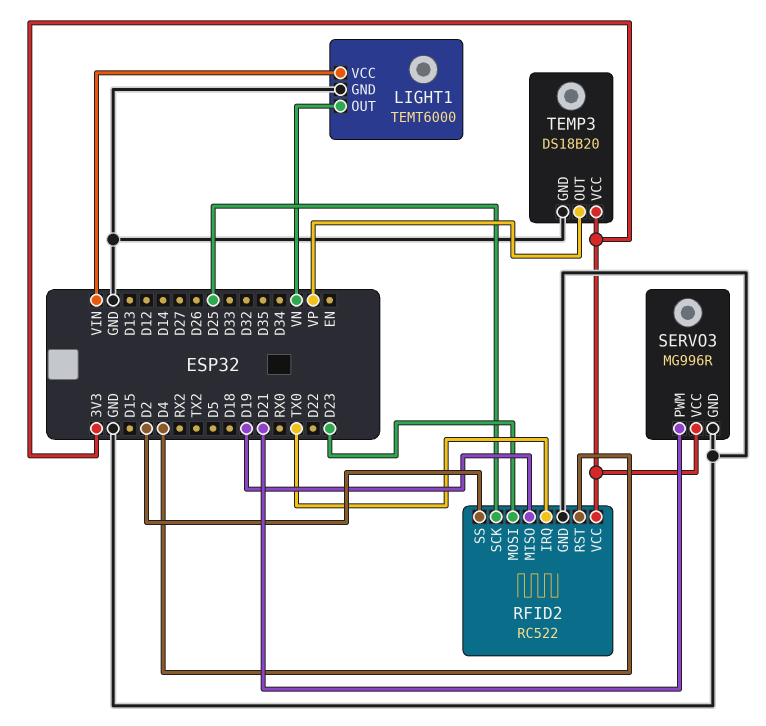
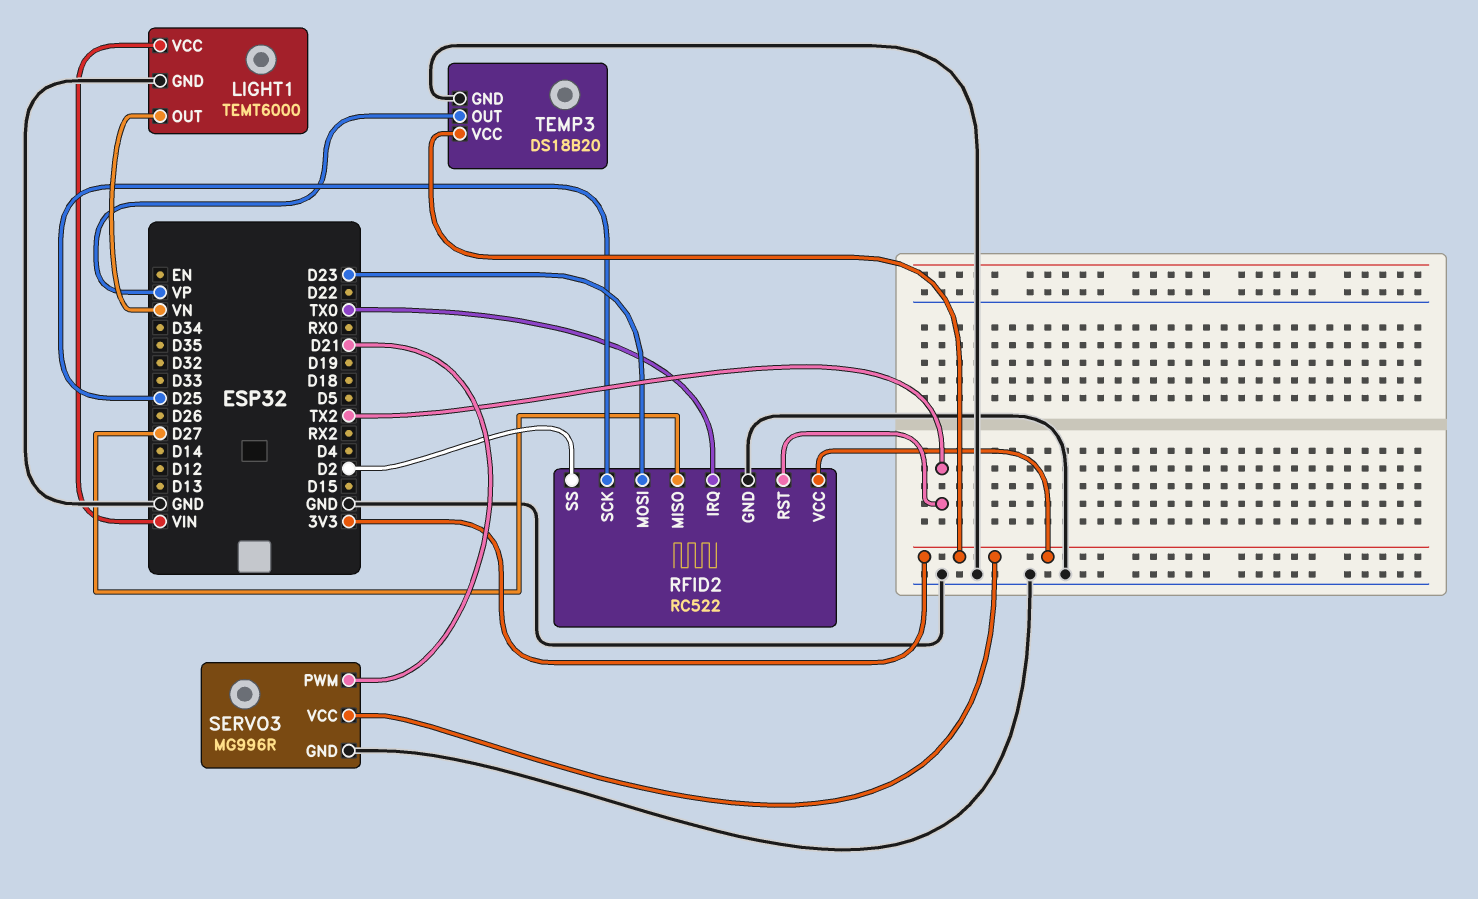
RFID2 pin MISO: D19 -> D27
RFID2 pin RST: D4 -> TX2

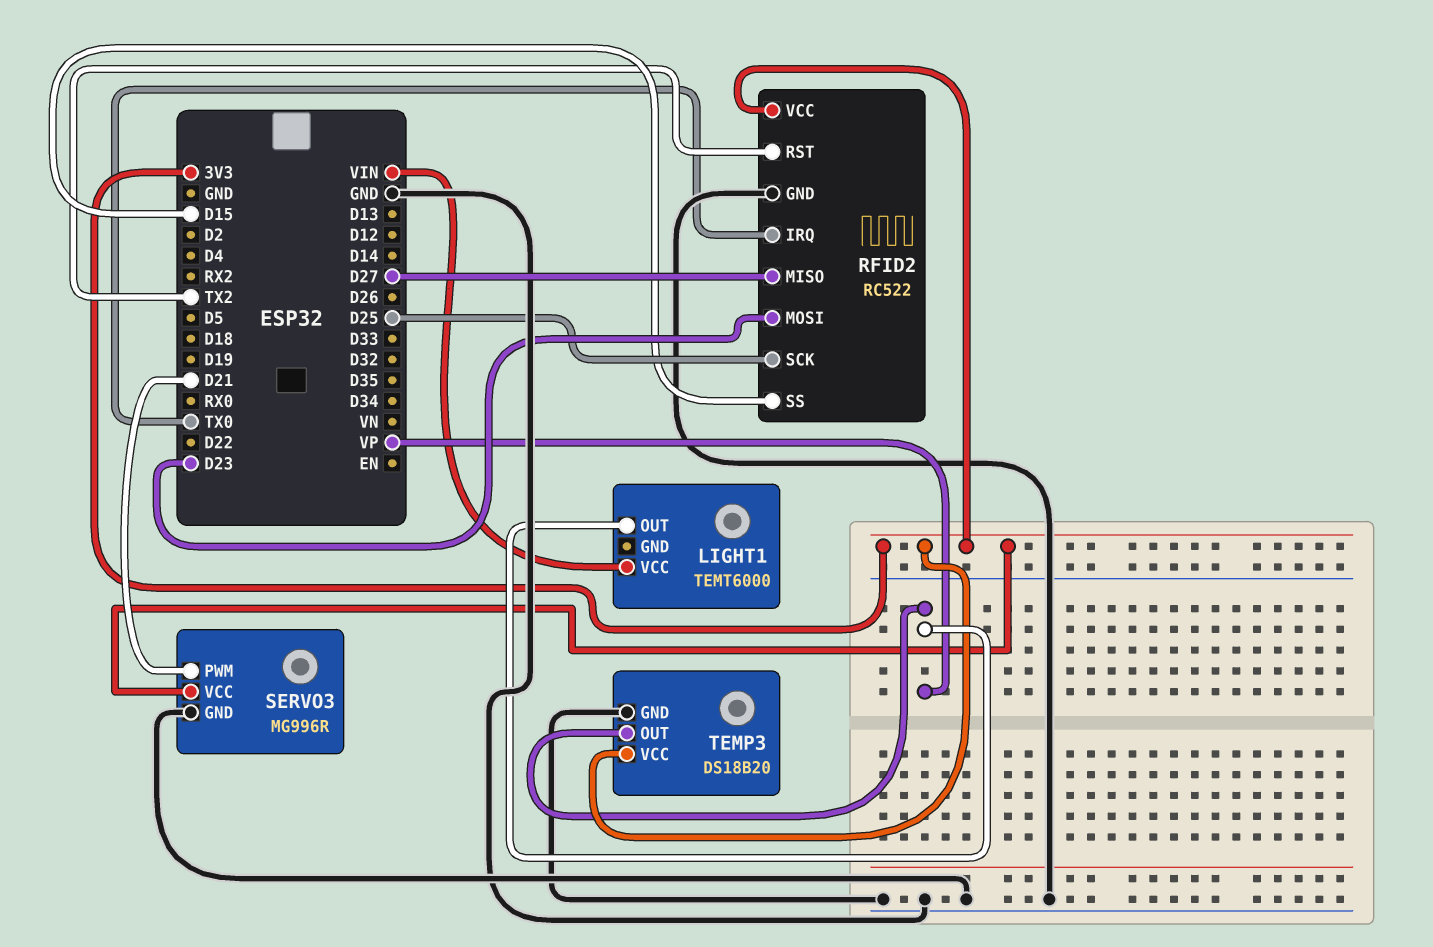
LIGHT1 pin GND: GND -> none
LIGHT1 pin OUT: VN -> VP
RFID2 pin SS: D2 -> D15

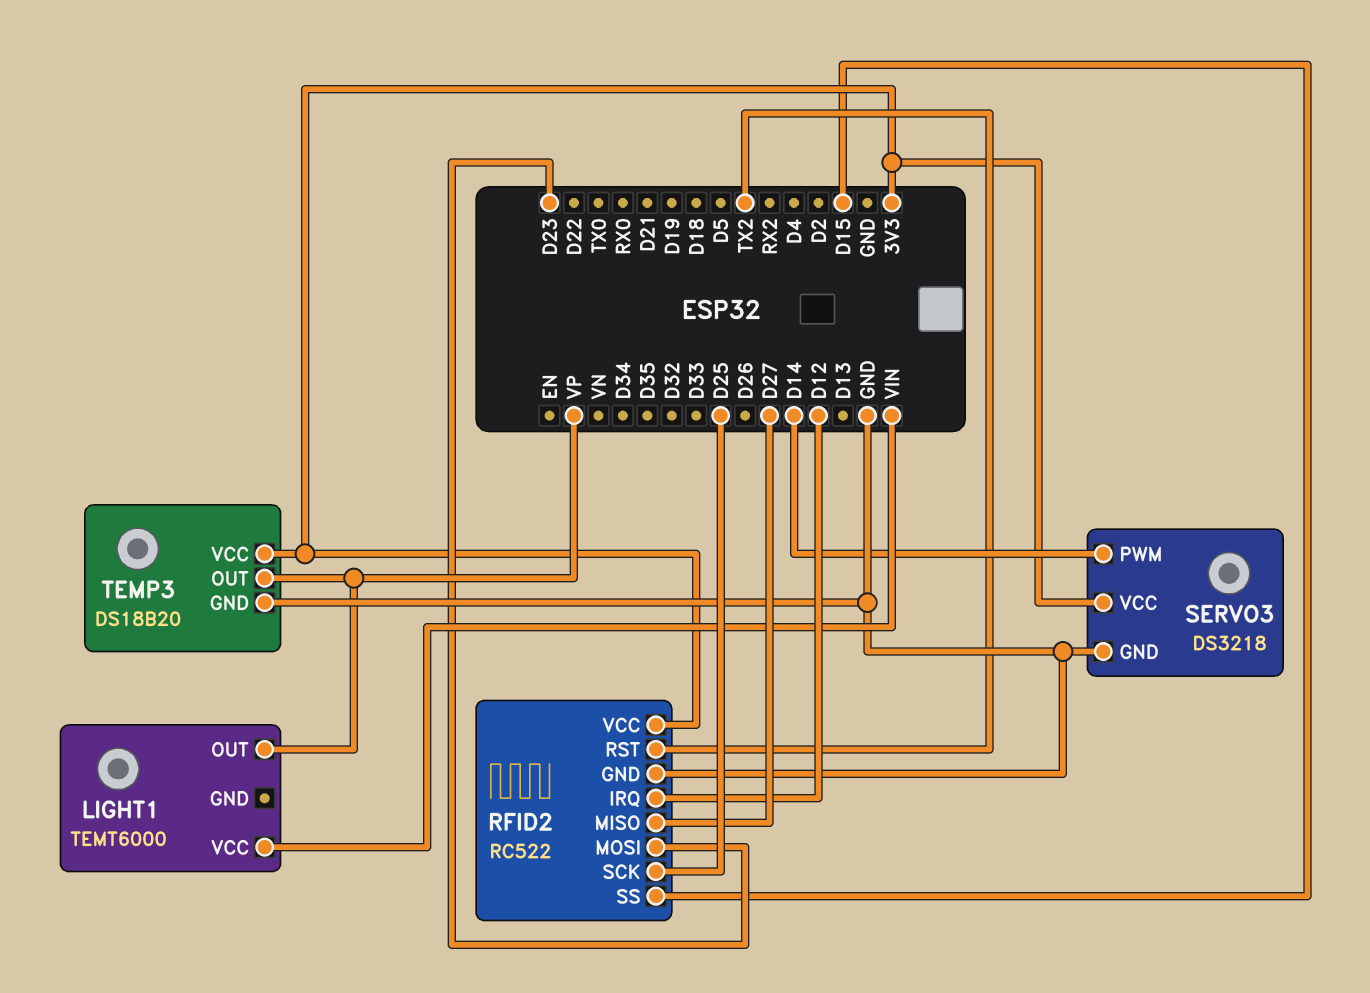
RFID2 pin IRQ: TX0 -> D12
SERVO3: MG996R -> DS3218
SERVO3 pin PWM: D21 -> D14

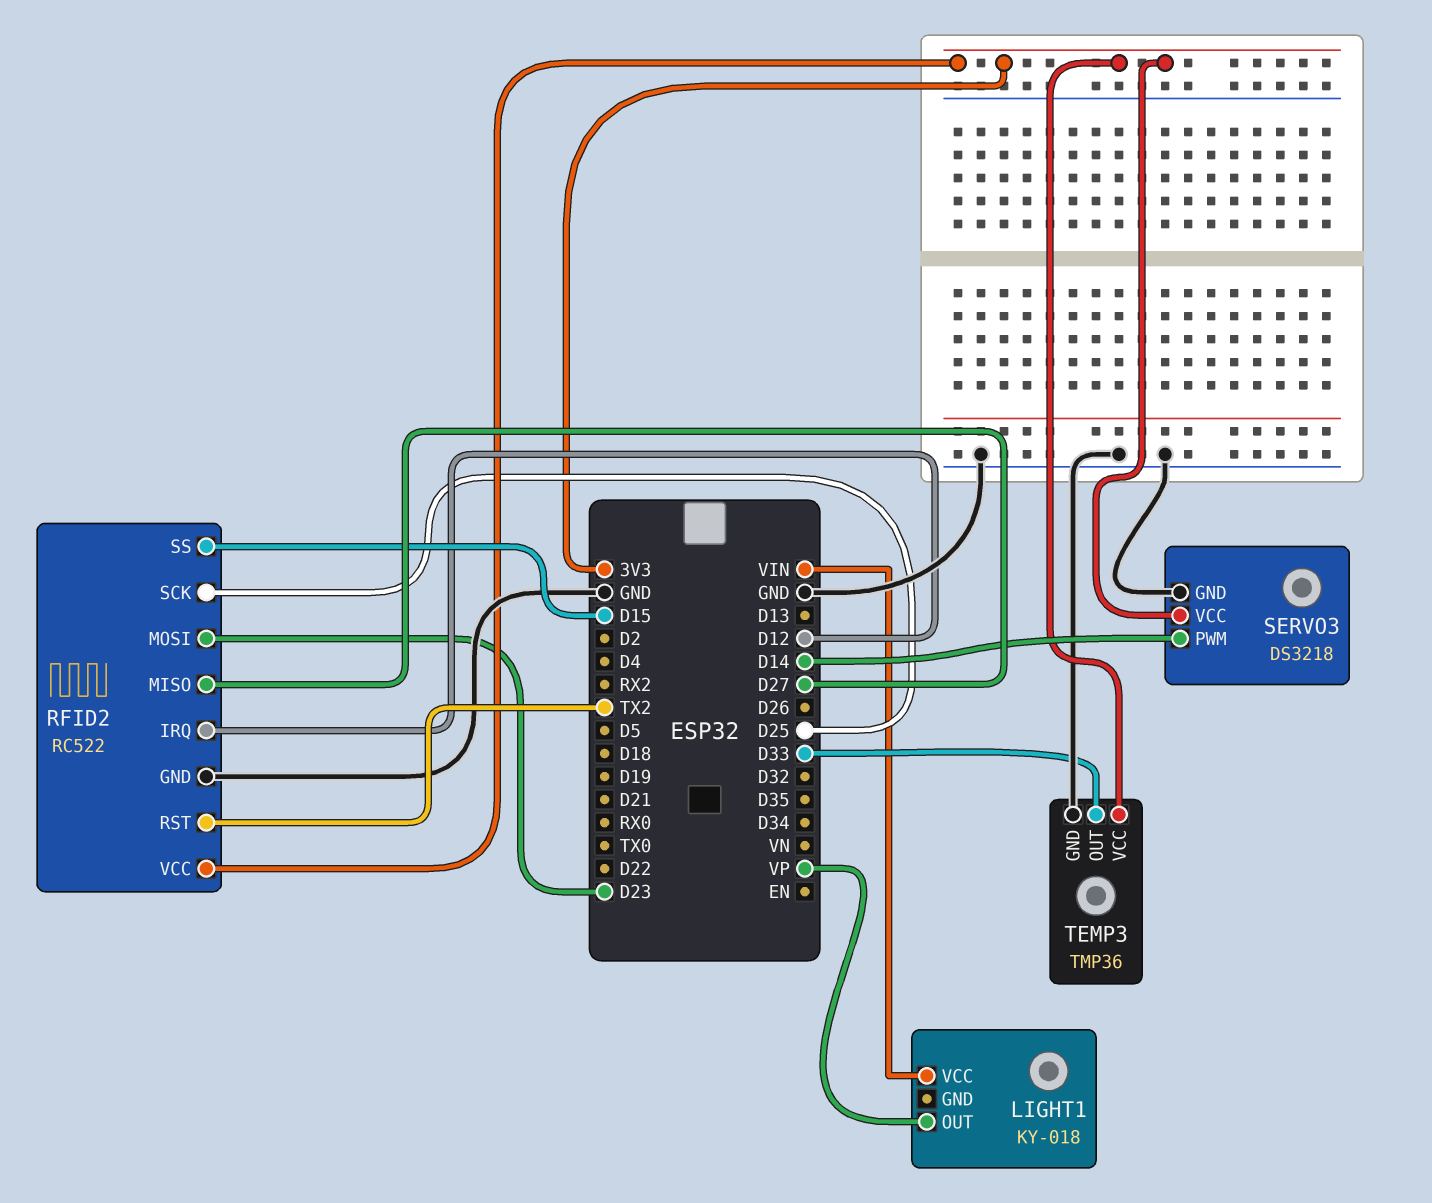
LIGHT1: TEMT6000 -> KY-018
TEMP3: DS18B20 -> TMP36
TEMP3 pin OUT: VP -> D33

